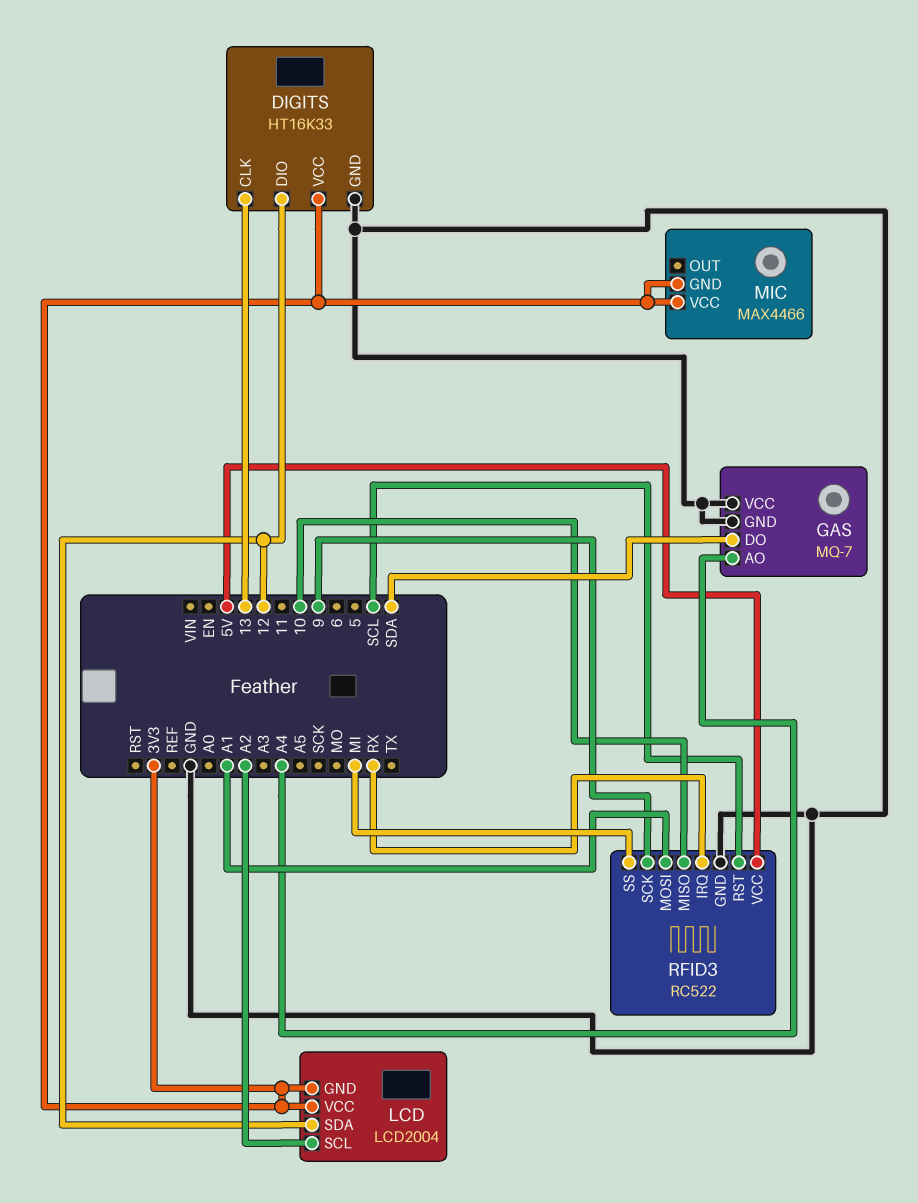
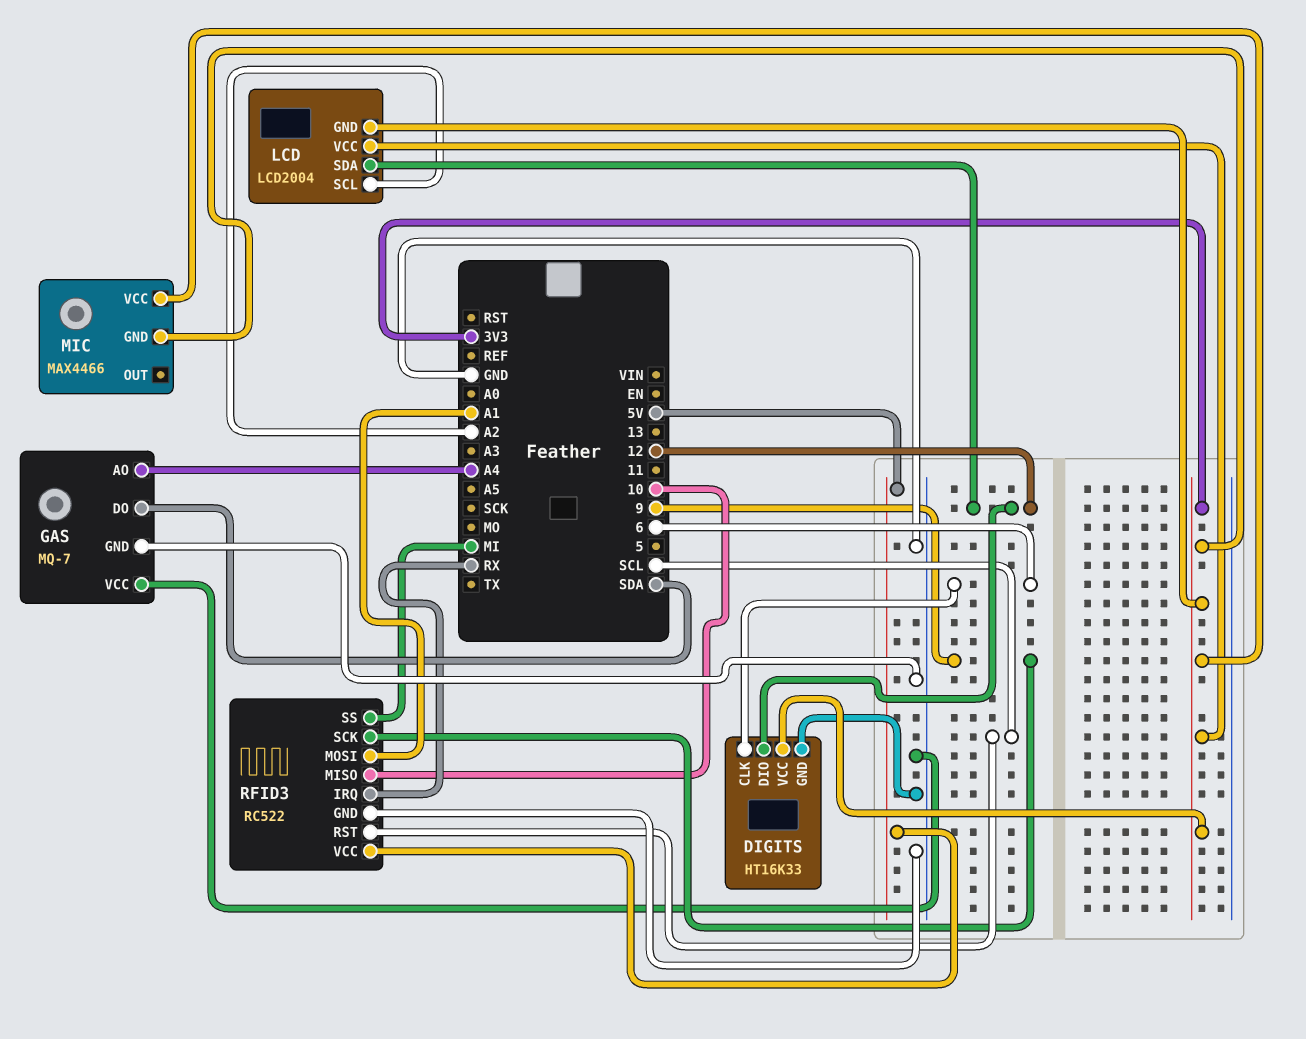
DIGITS pin CLK: 13 -> 6

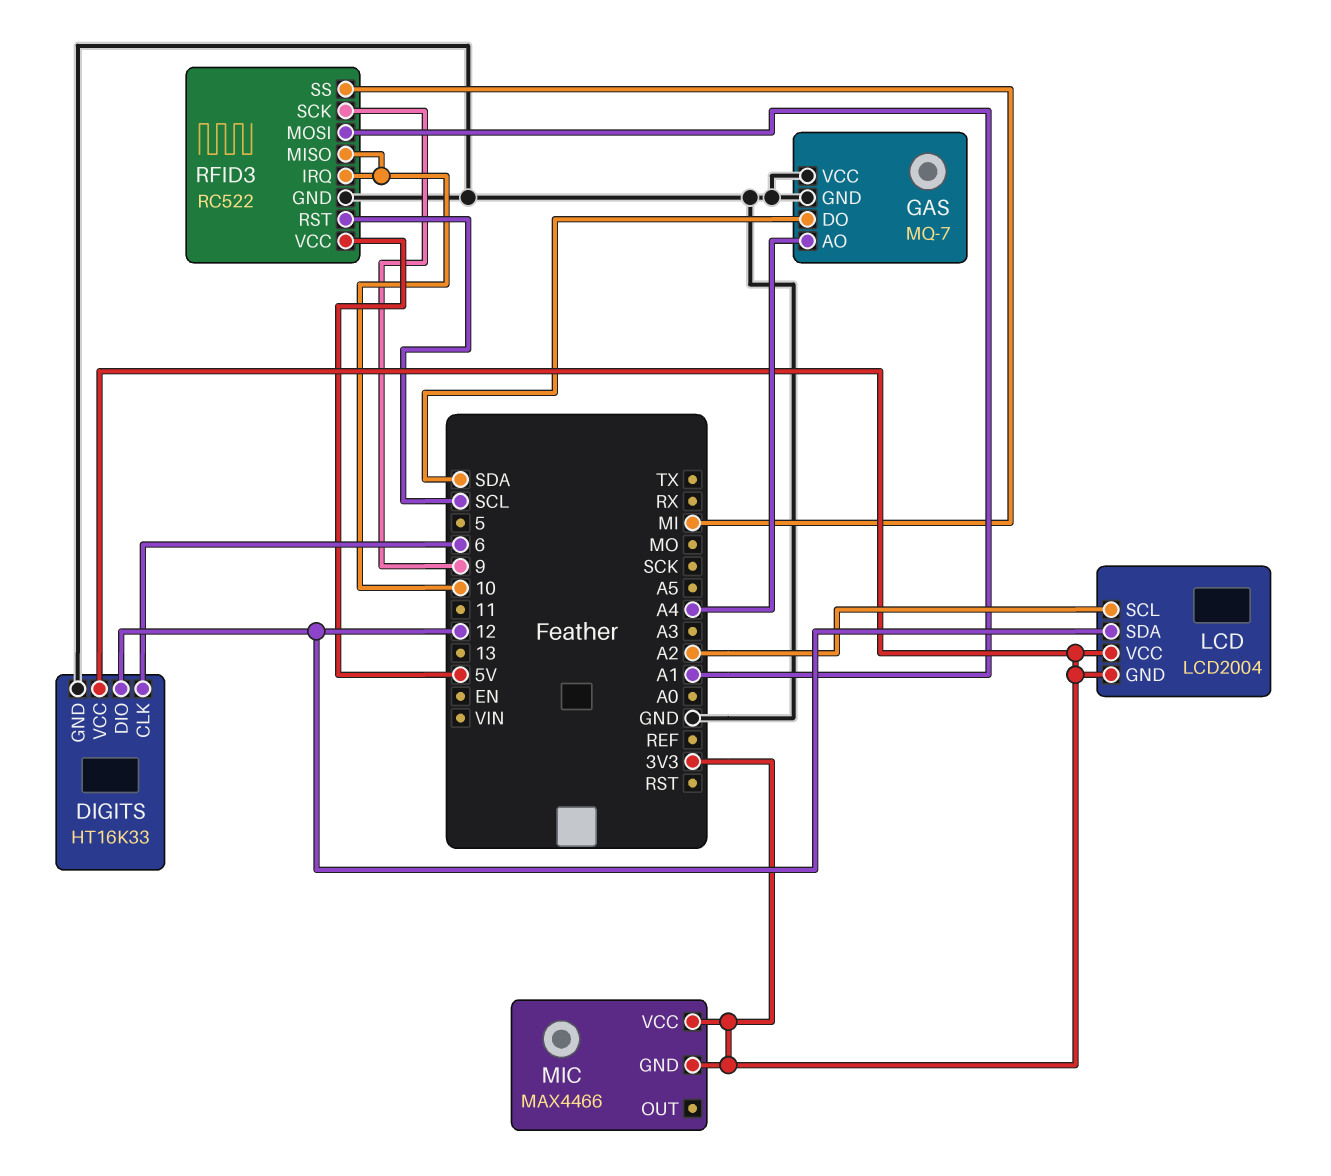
RFID3 pin IRQ: RX -> 10

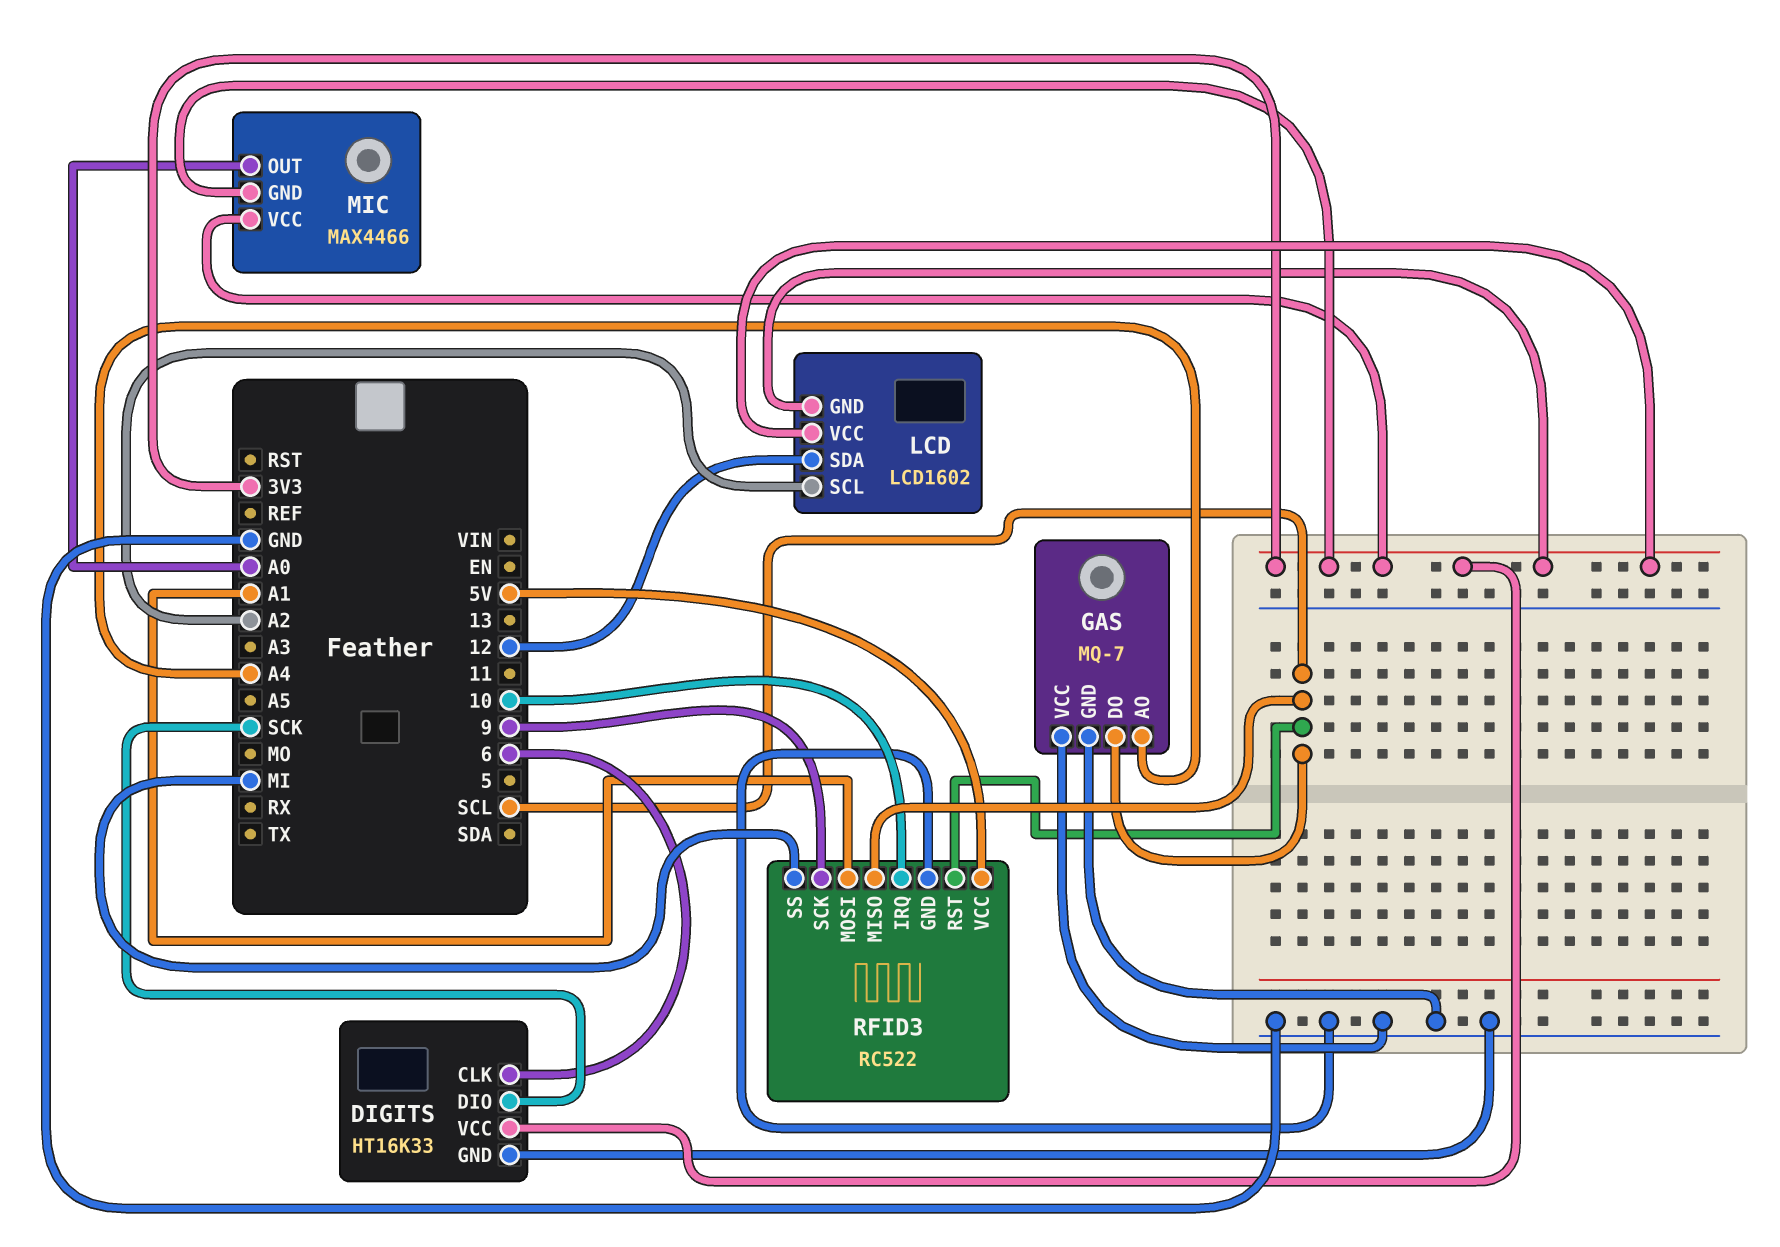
DIGITS pin DIO: 12 -> SCK
GAS pin DO: SDA -> SCL
LCD: LCD2004 -> LCD1602
MIC pin OUT: none -> A0
RFID3 pin MISO: 10 -> SCL

